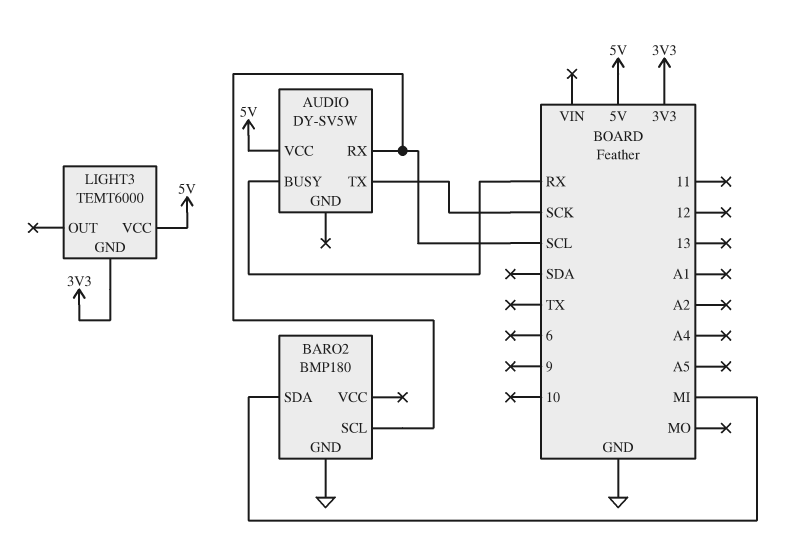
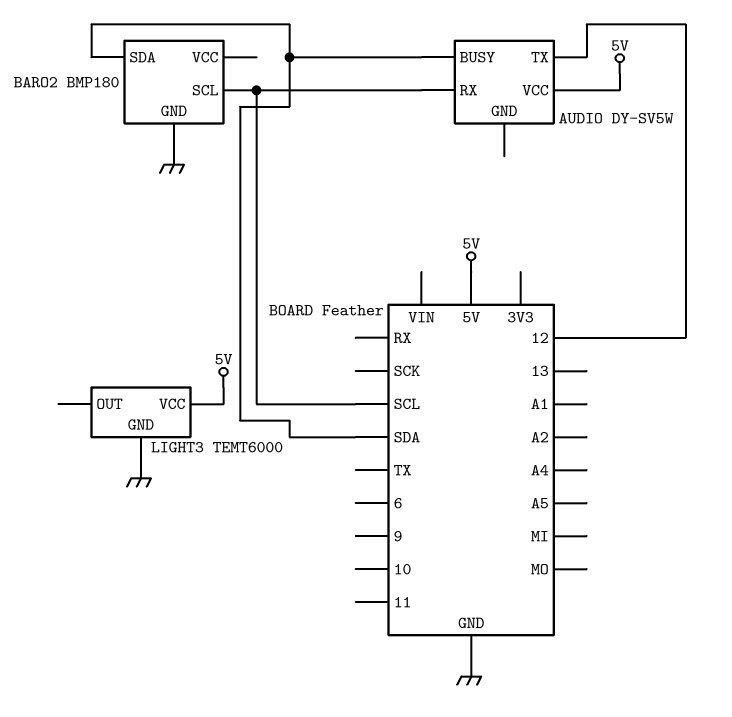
AUDIO pin BUSY: RX -> SDA
AUDIO pin TX: SCK -> 12
BARO2 pin SDA: MI -> SDA
LIGHT3 pin GND: 3V3 -> GND

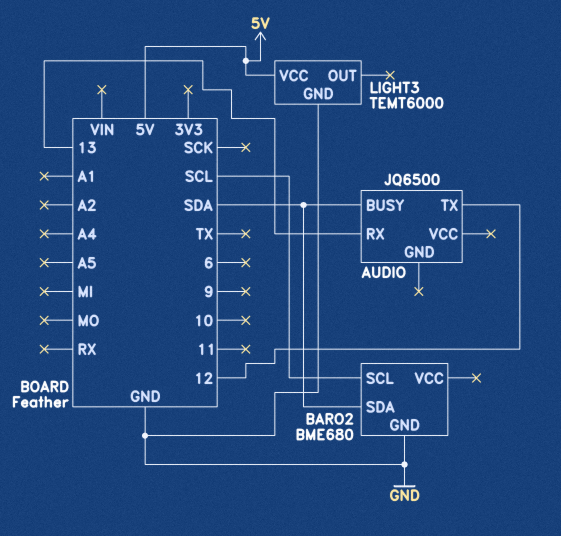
AUDIO: DY-SV5W -> JQ6500
AUDIO pin RX: SCL -> 13
AUDIO pin VCC: 5V -> none
BARO2: BMP180 -> BME680

